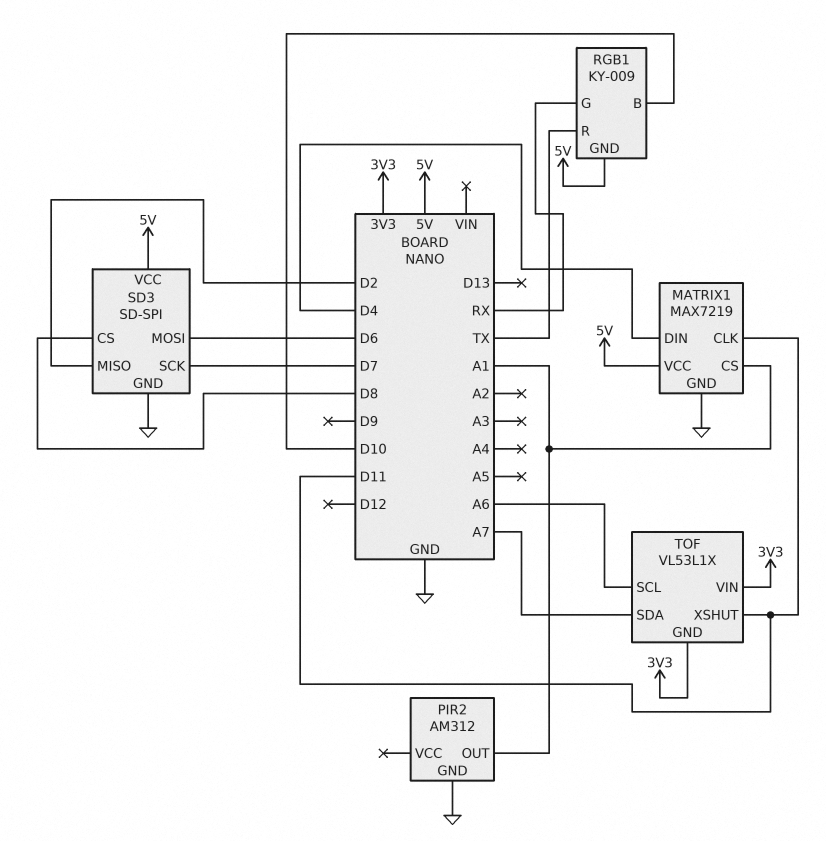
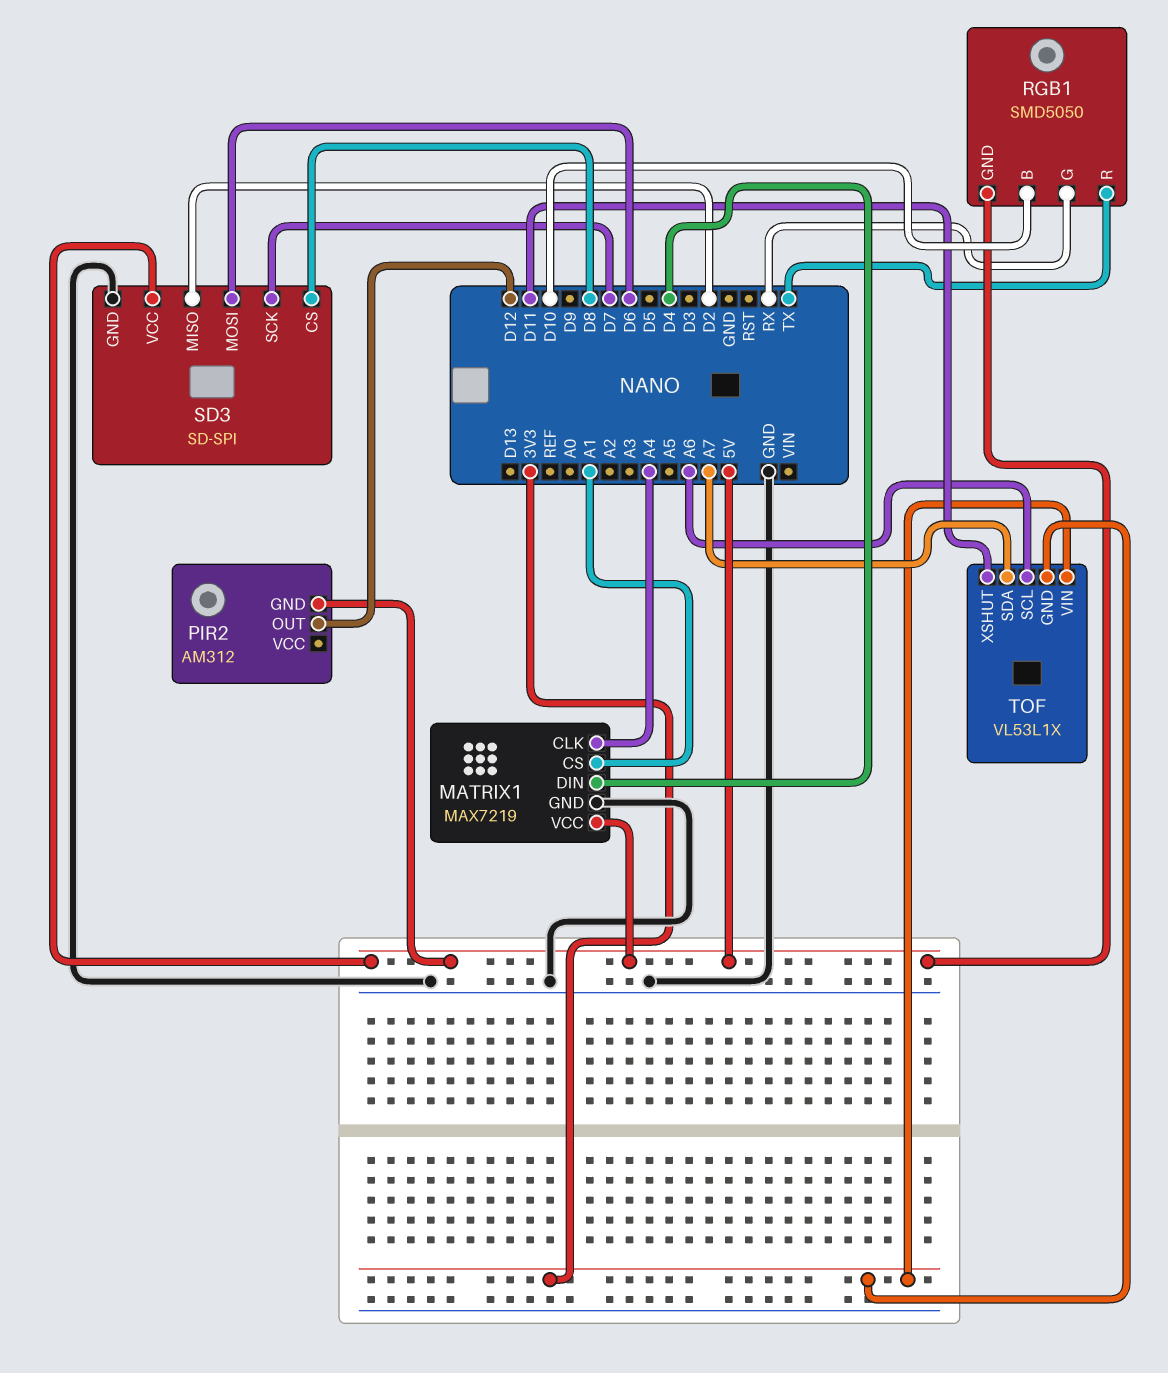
MATRIX1 pin CLK: D11 -> A4
PIR2 pin GND: GND -> 5V
PIR2 pin OUT: A1 -> D12
RGB1: KY-009 -> SMD5050

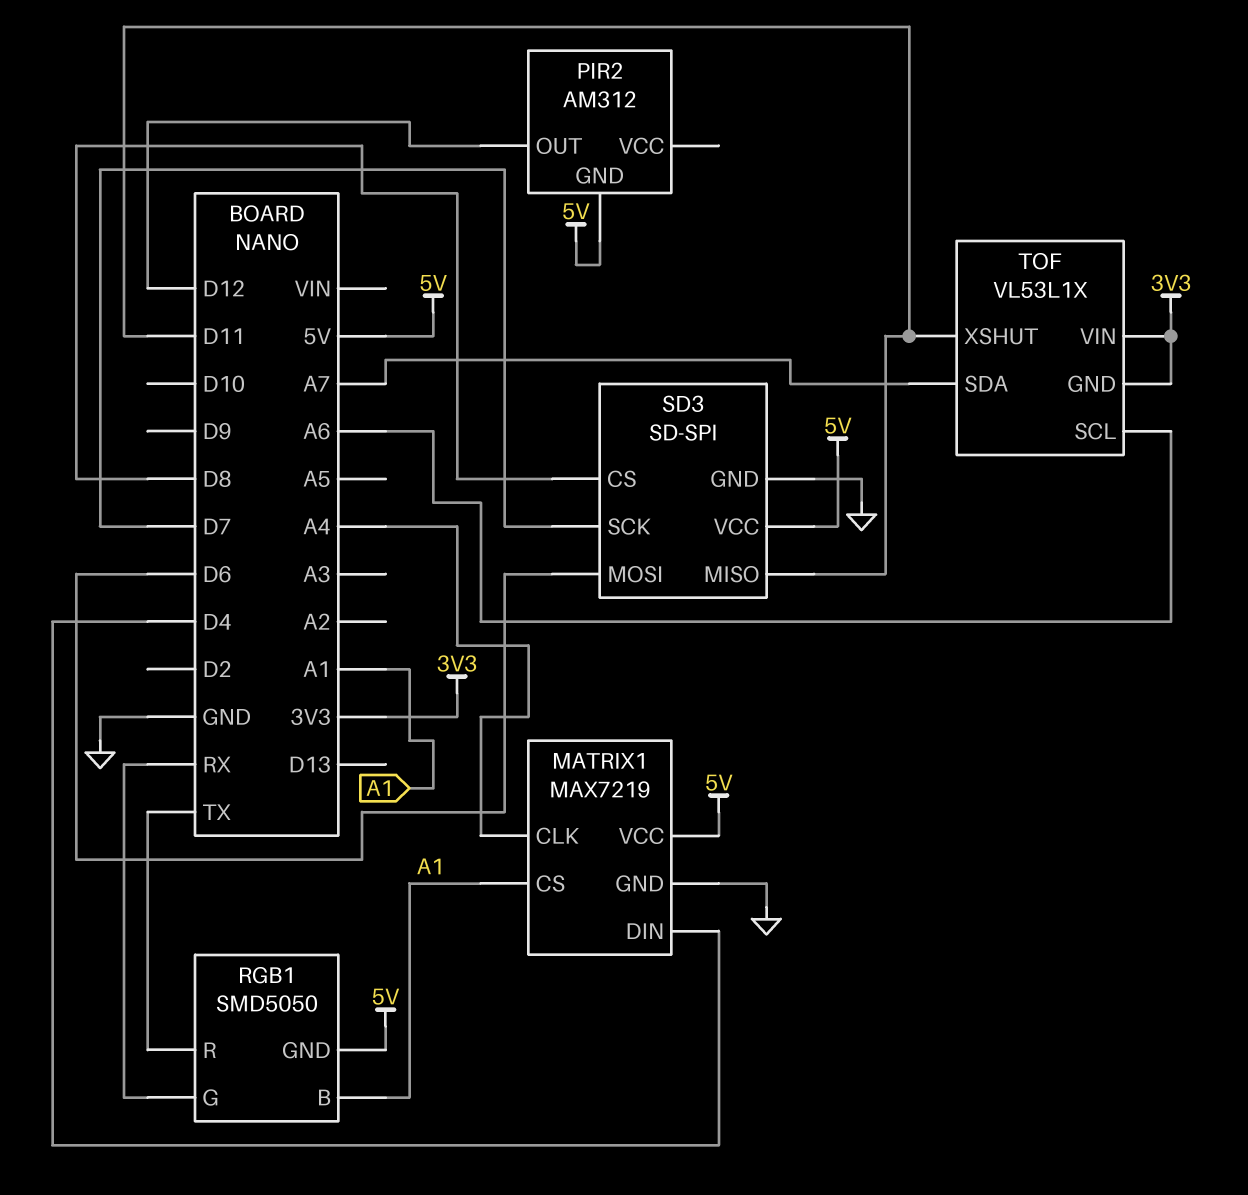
RGB1 pin B: D10 -> A1
SD3 pin MISO: D2 -> D11

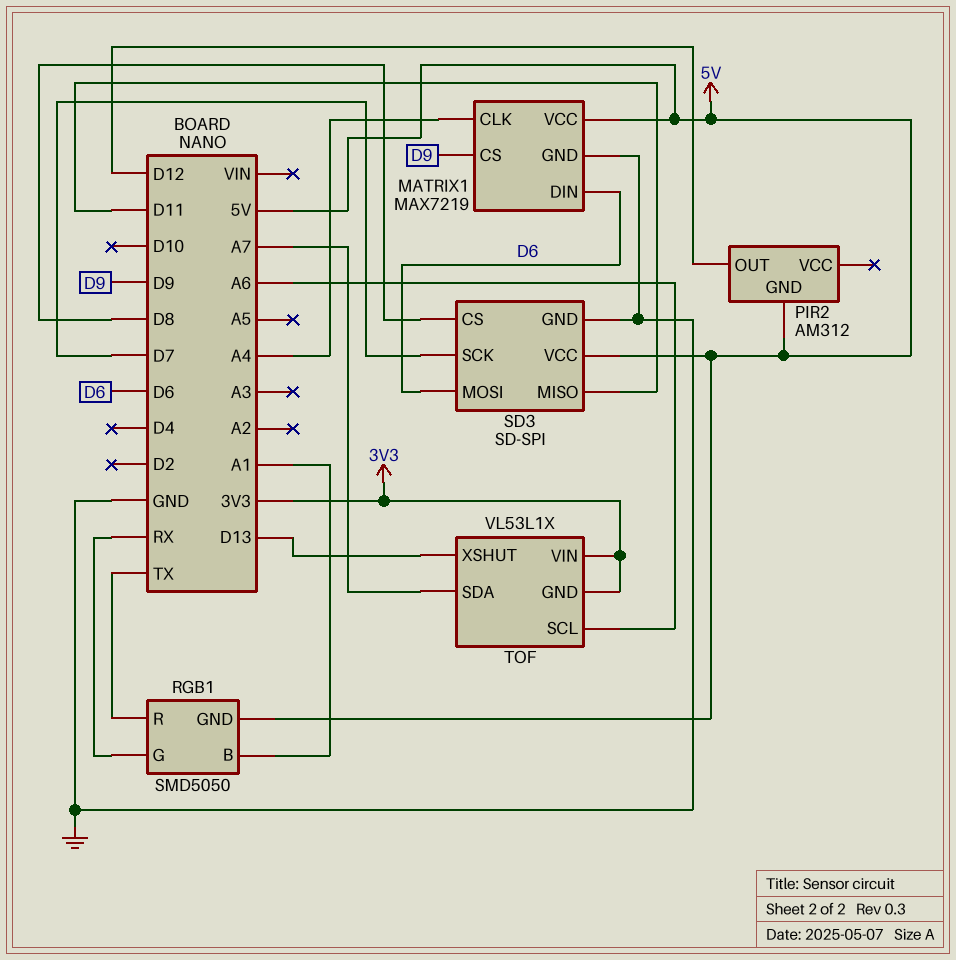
MATRIX1 pin CS: A1 -> D9
MATRIX1 pin DIN: D4 -> D6
TOF pin XSHUT: D11 -> D13

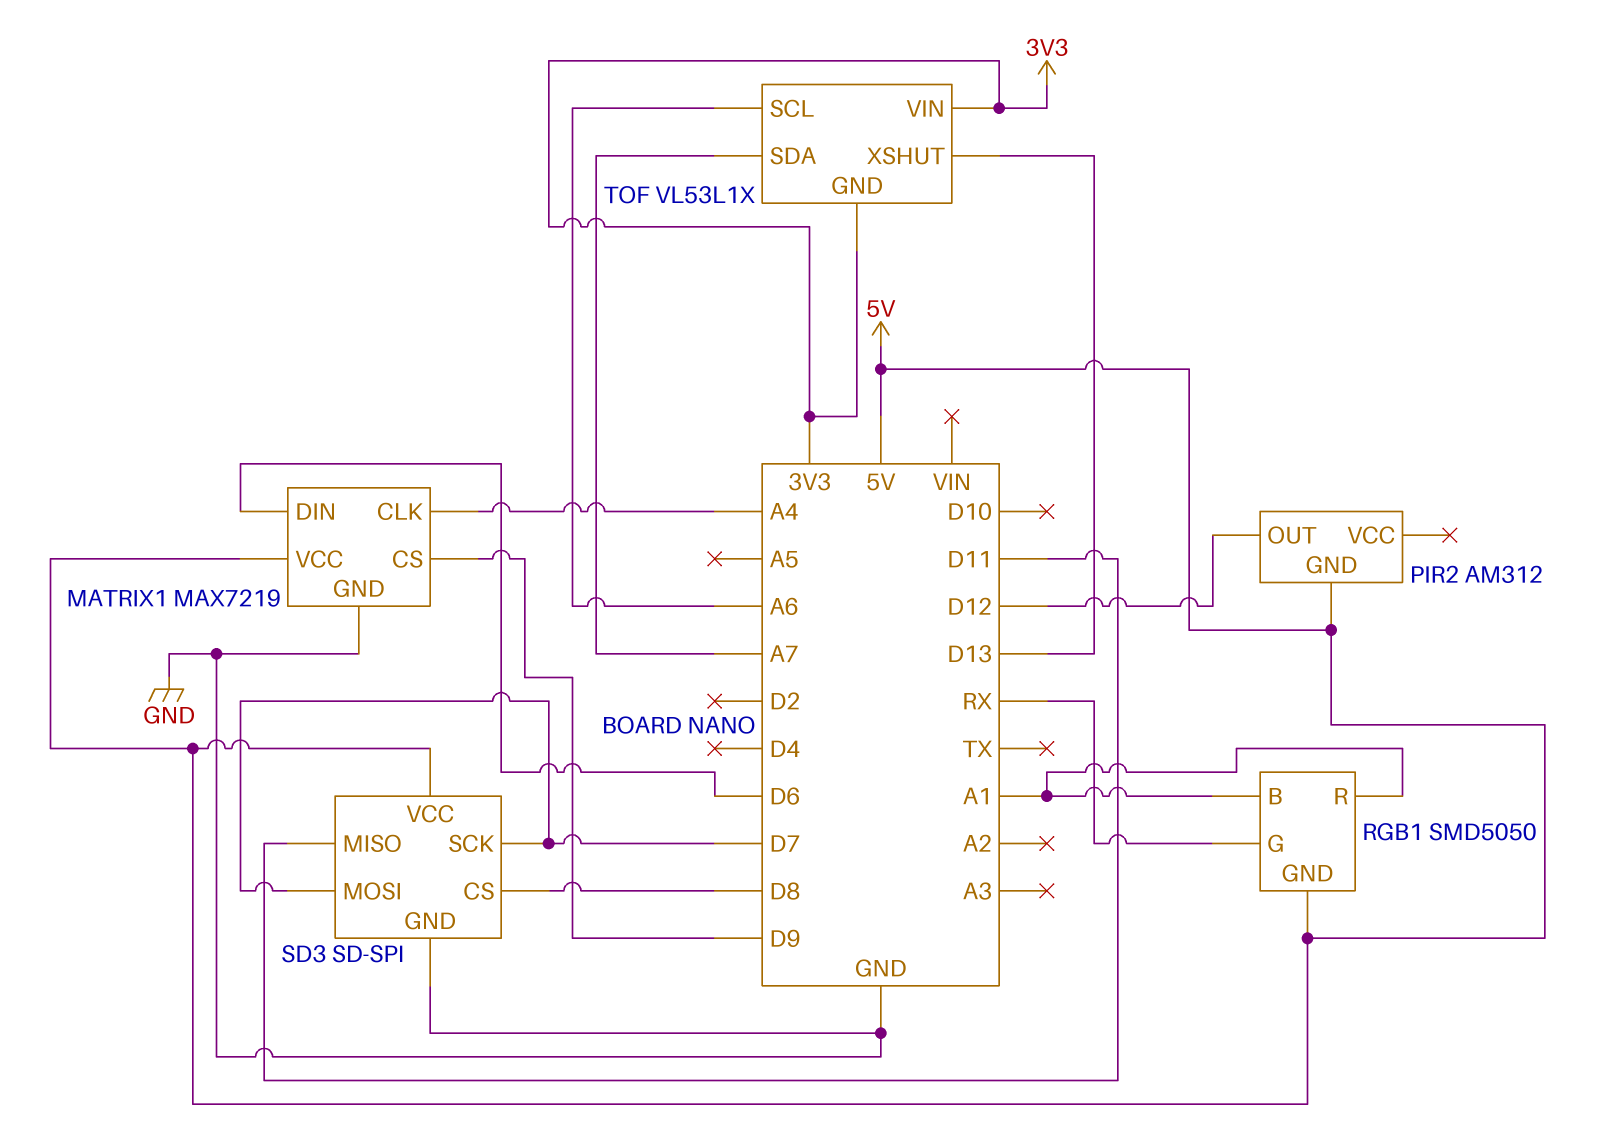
RGB1 pin R: TX -> A1
SD3 pin MOSI: D6 -> D7

